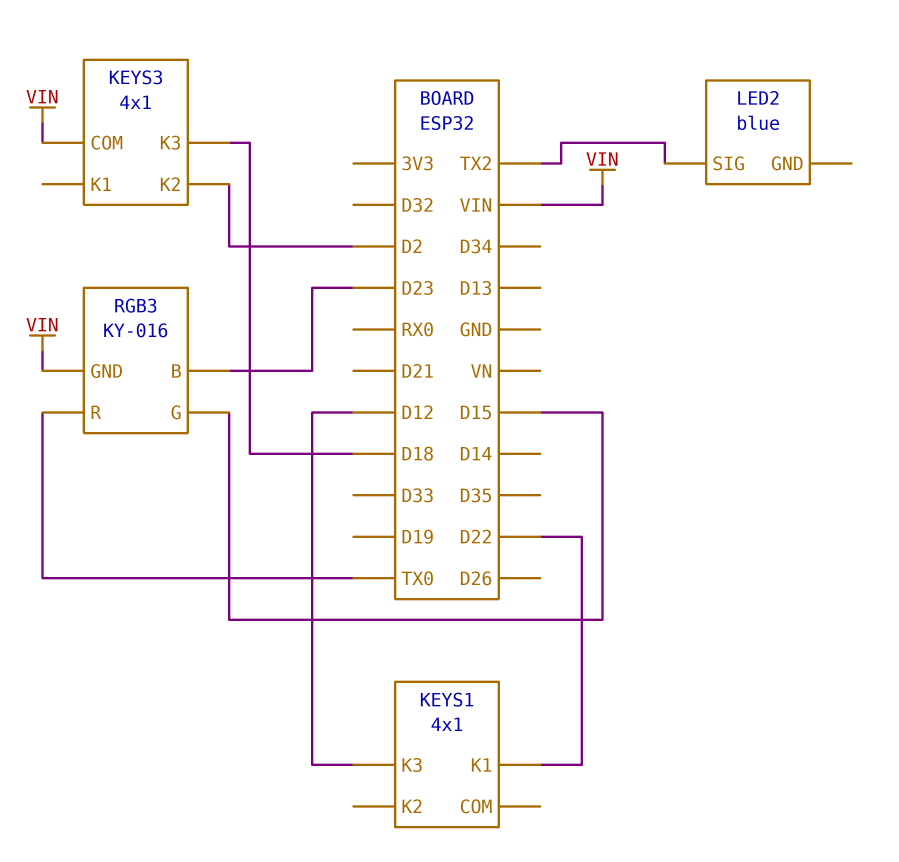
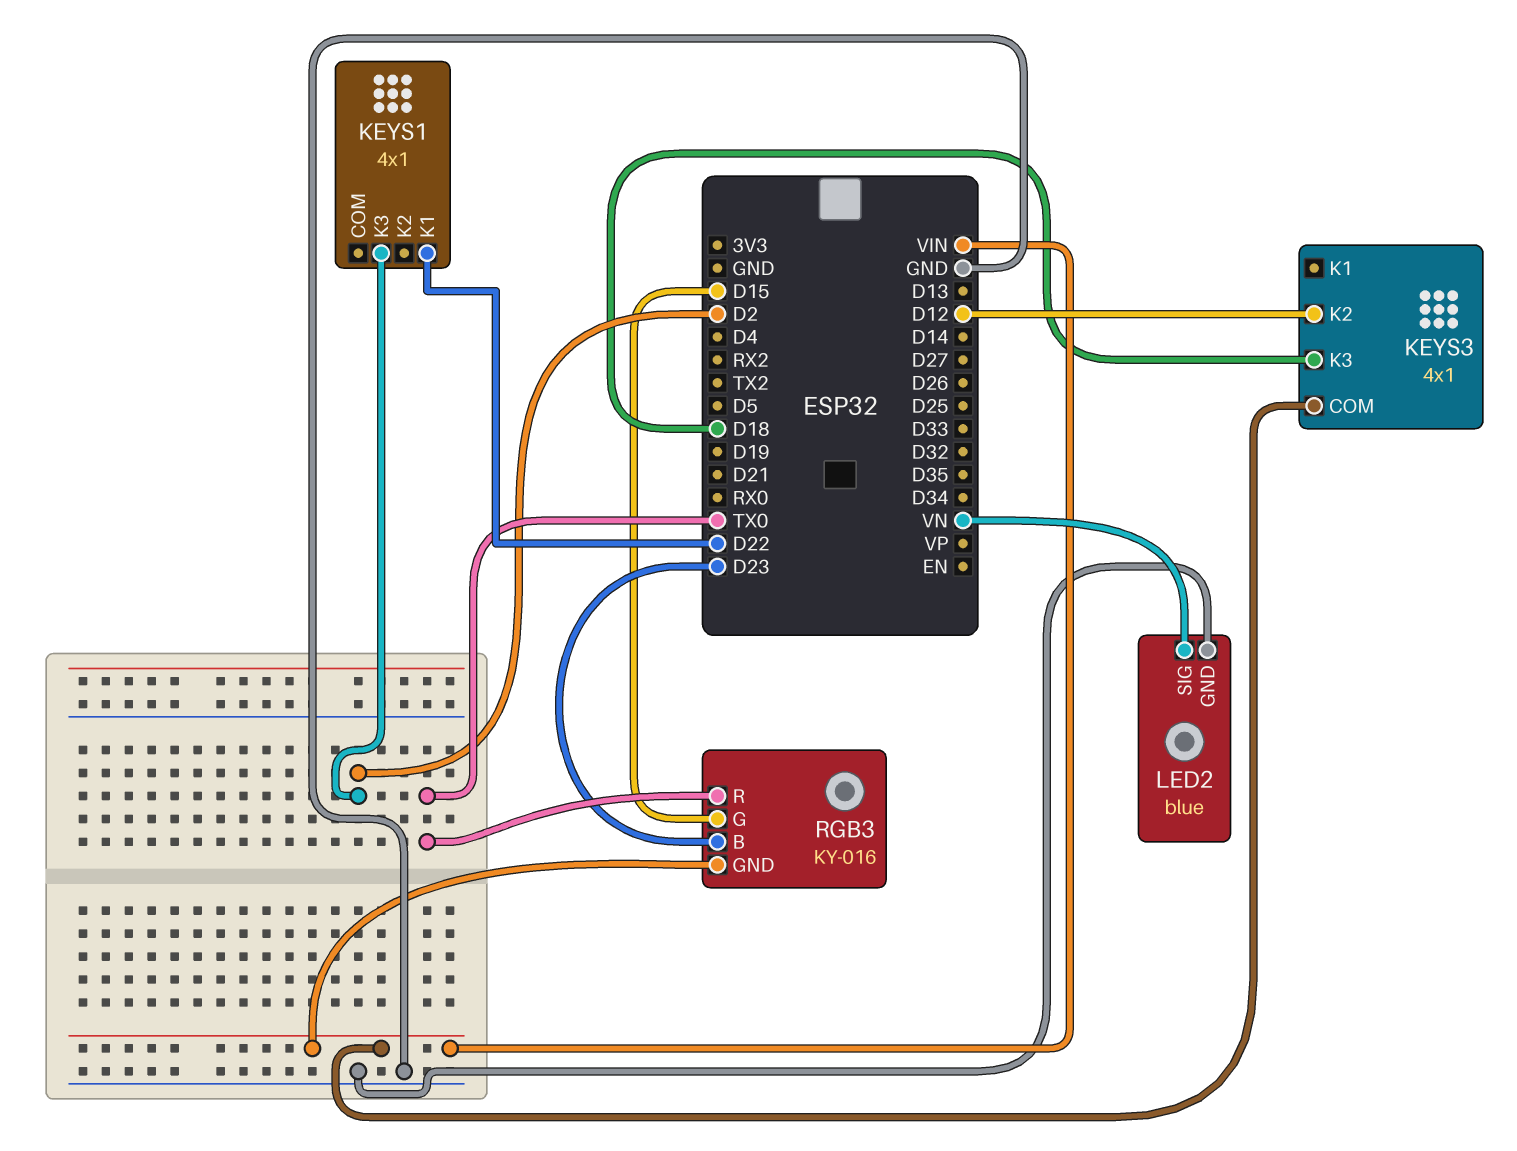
KEYS1 pin K3: D12 -> D2
KEYS3 pin K2: D2 -> D12
LED2 pin GND: none -> GND
LED2 pin SIG: TX2 -> VN

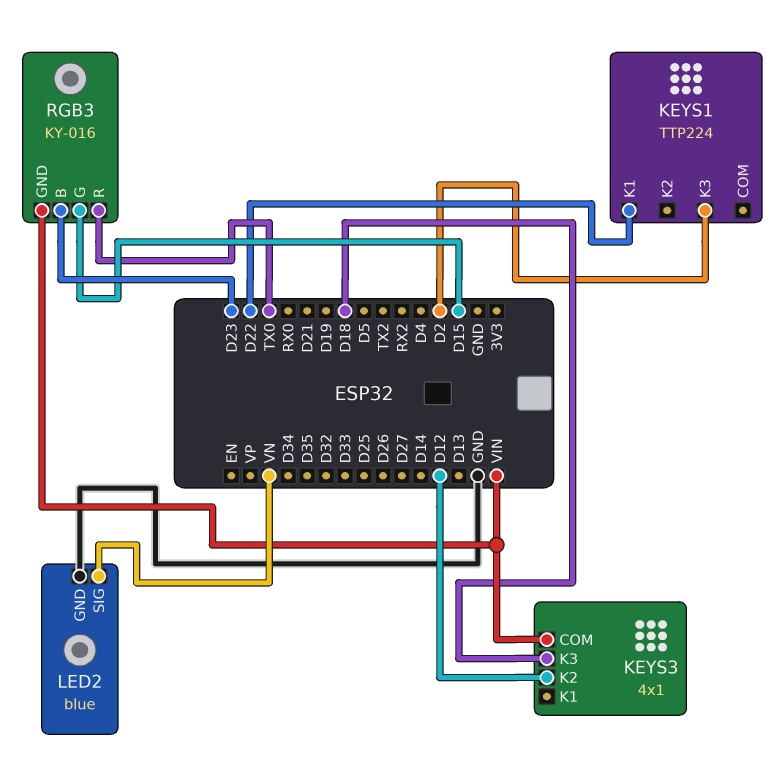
KEYS1: 4x1 -> TTP224

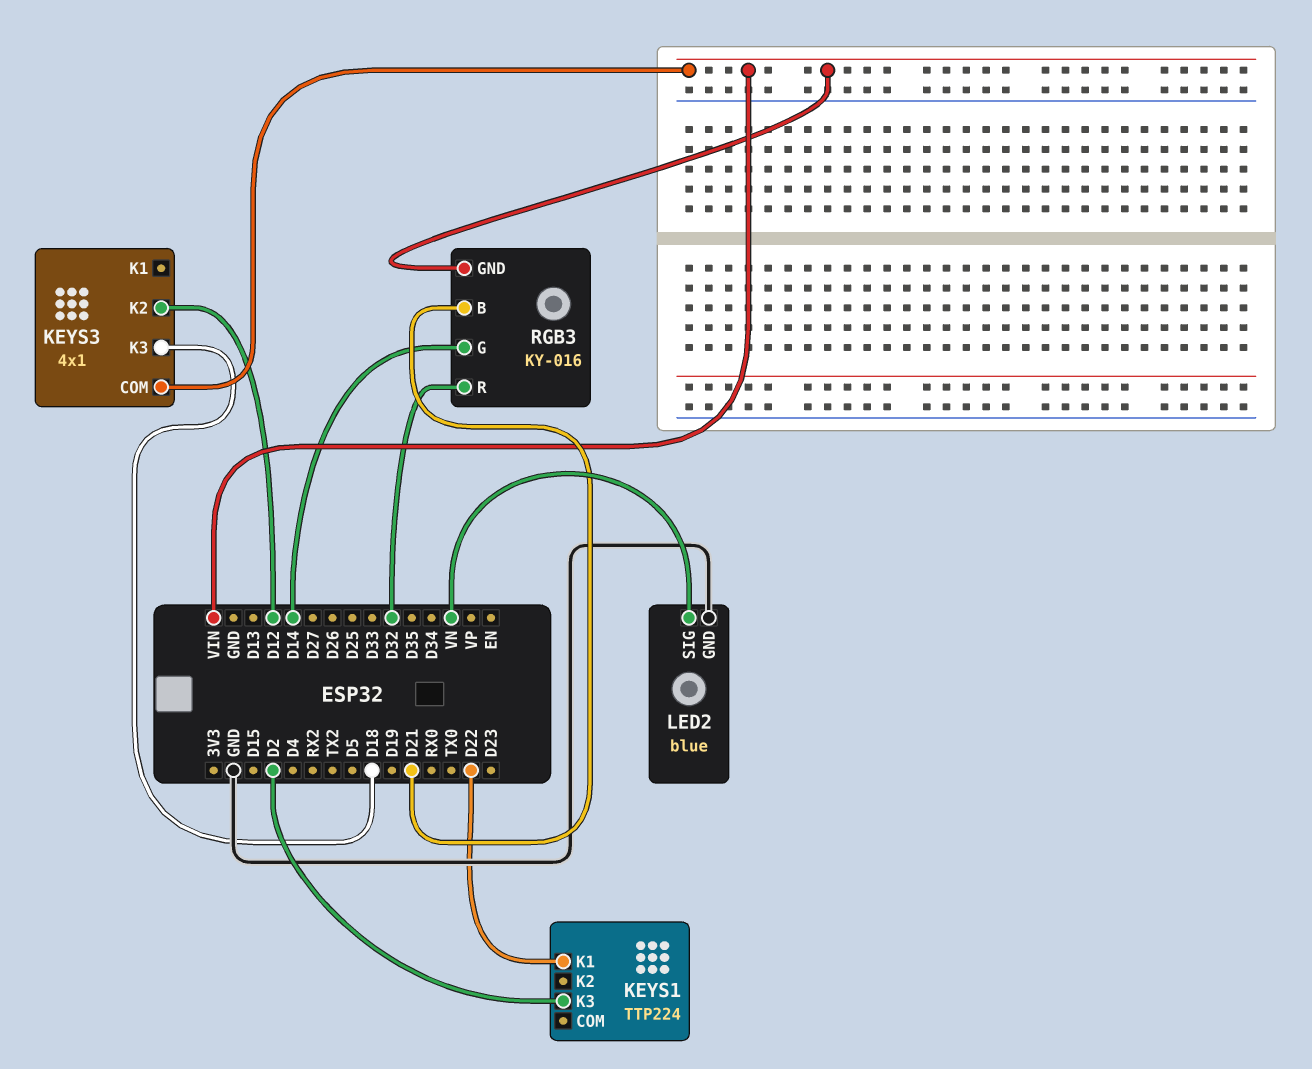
RGB3 pin B: D23 -> D21
RGB3 pin G: D15 -> D14
RGB3 pin R: TX0 -> D32

